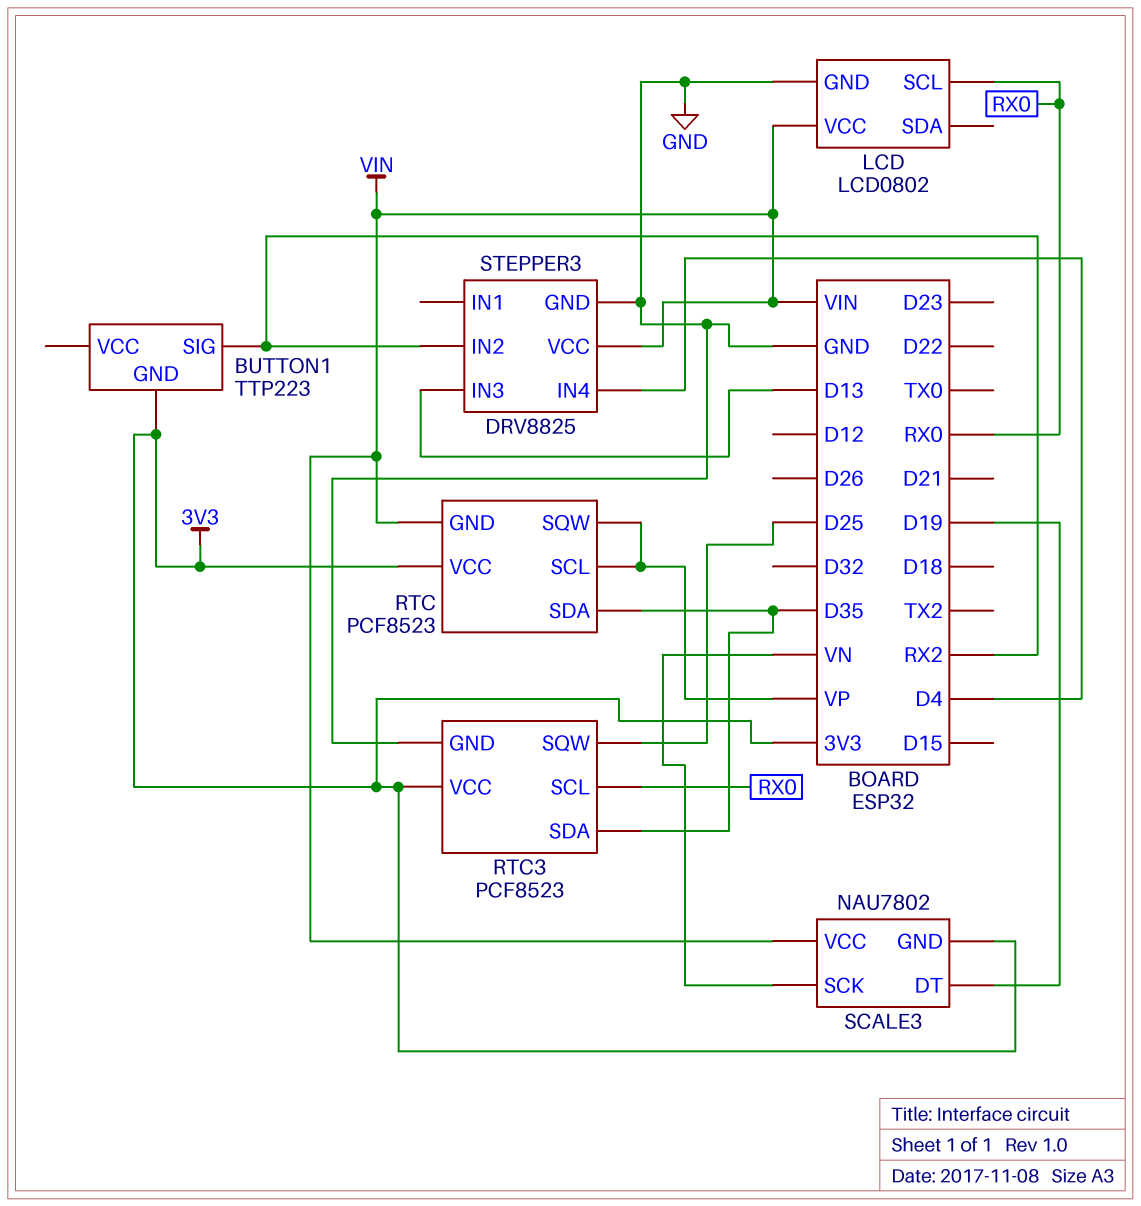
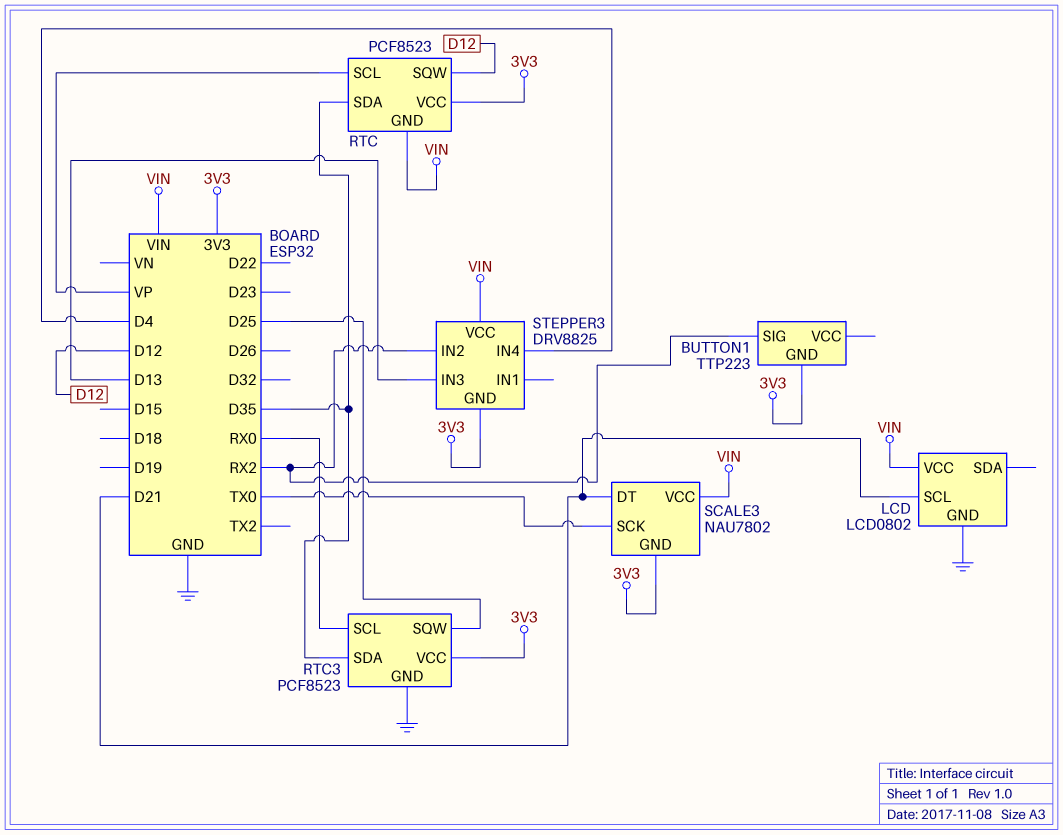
LCD pin SCL: RX0 -> D21
RTC pin SQW: VP -> D12
SCALE3 pin DT: D19 -> D21
SCALE3 pin SCK: VN -> TX0
STEPPER3 pin GND: GND -> 3V3

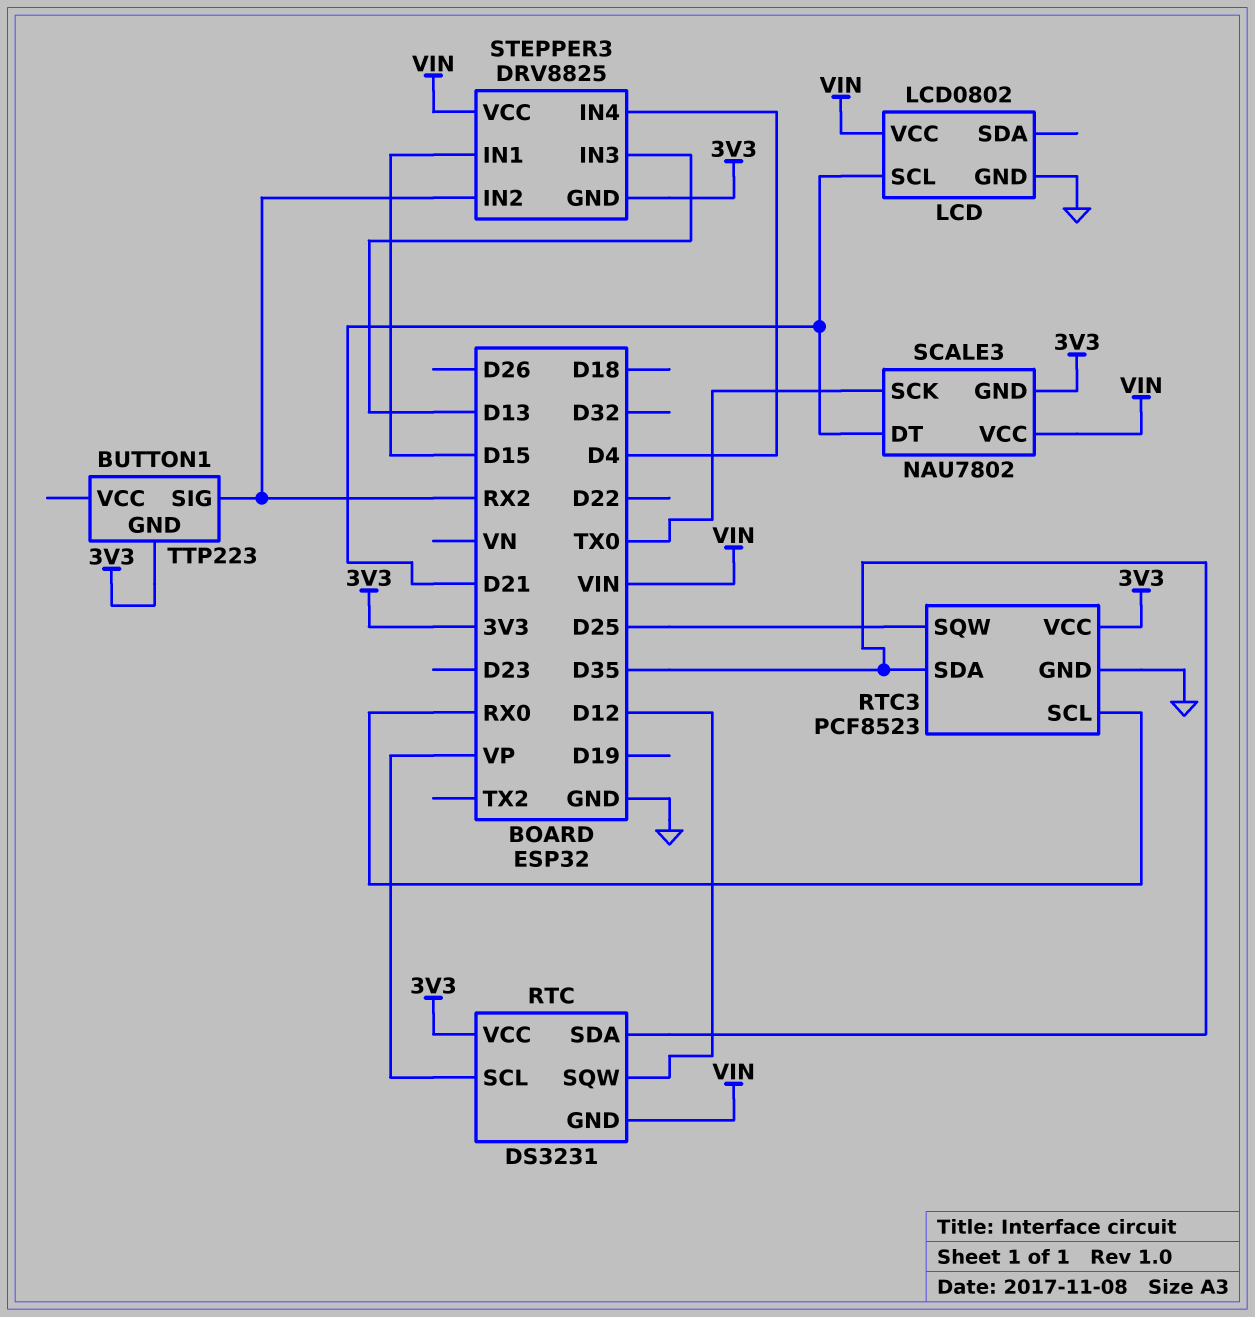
RTC: PCF8523 -> DS3231
STEPPER3 pin IN1: none -> D15

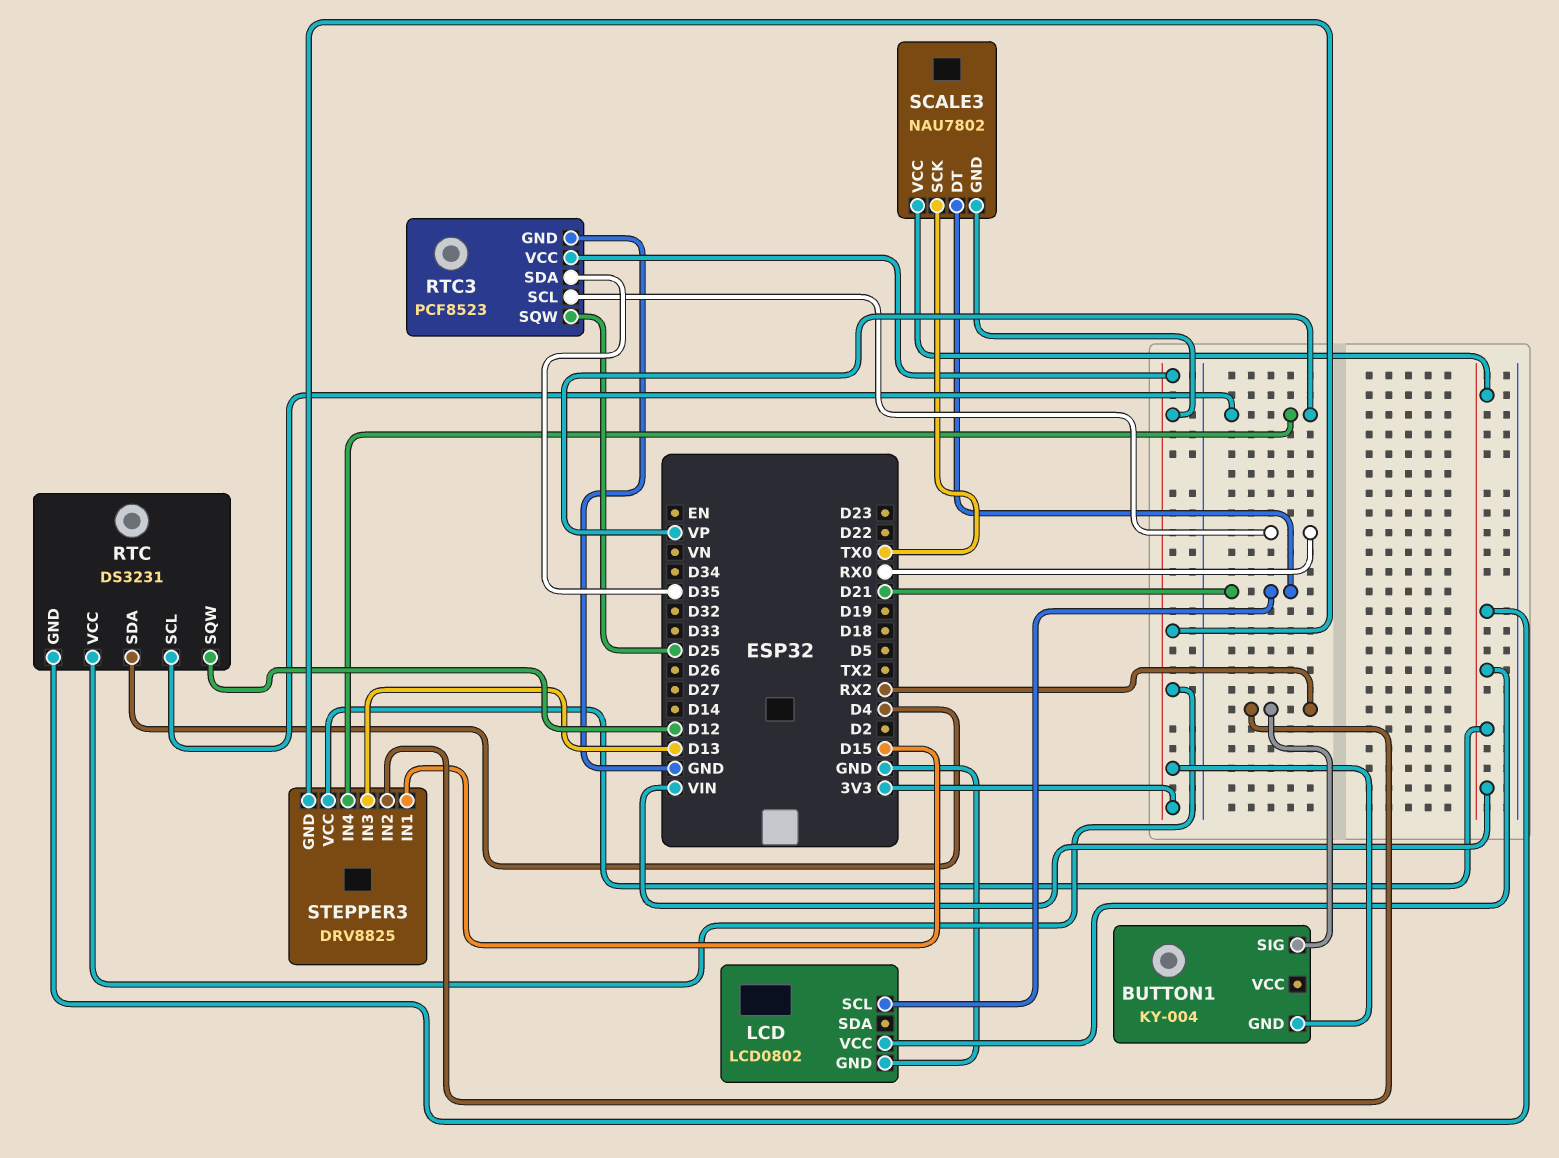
BUTTON1: TTP223 -> KY-004
RTC pin SDA: D35 -> D4
STEPPER3 pin IN4: D4 -> VP

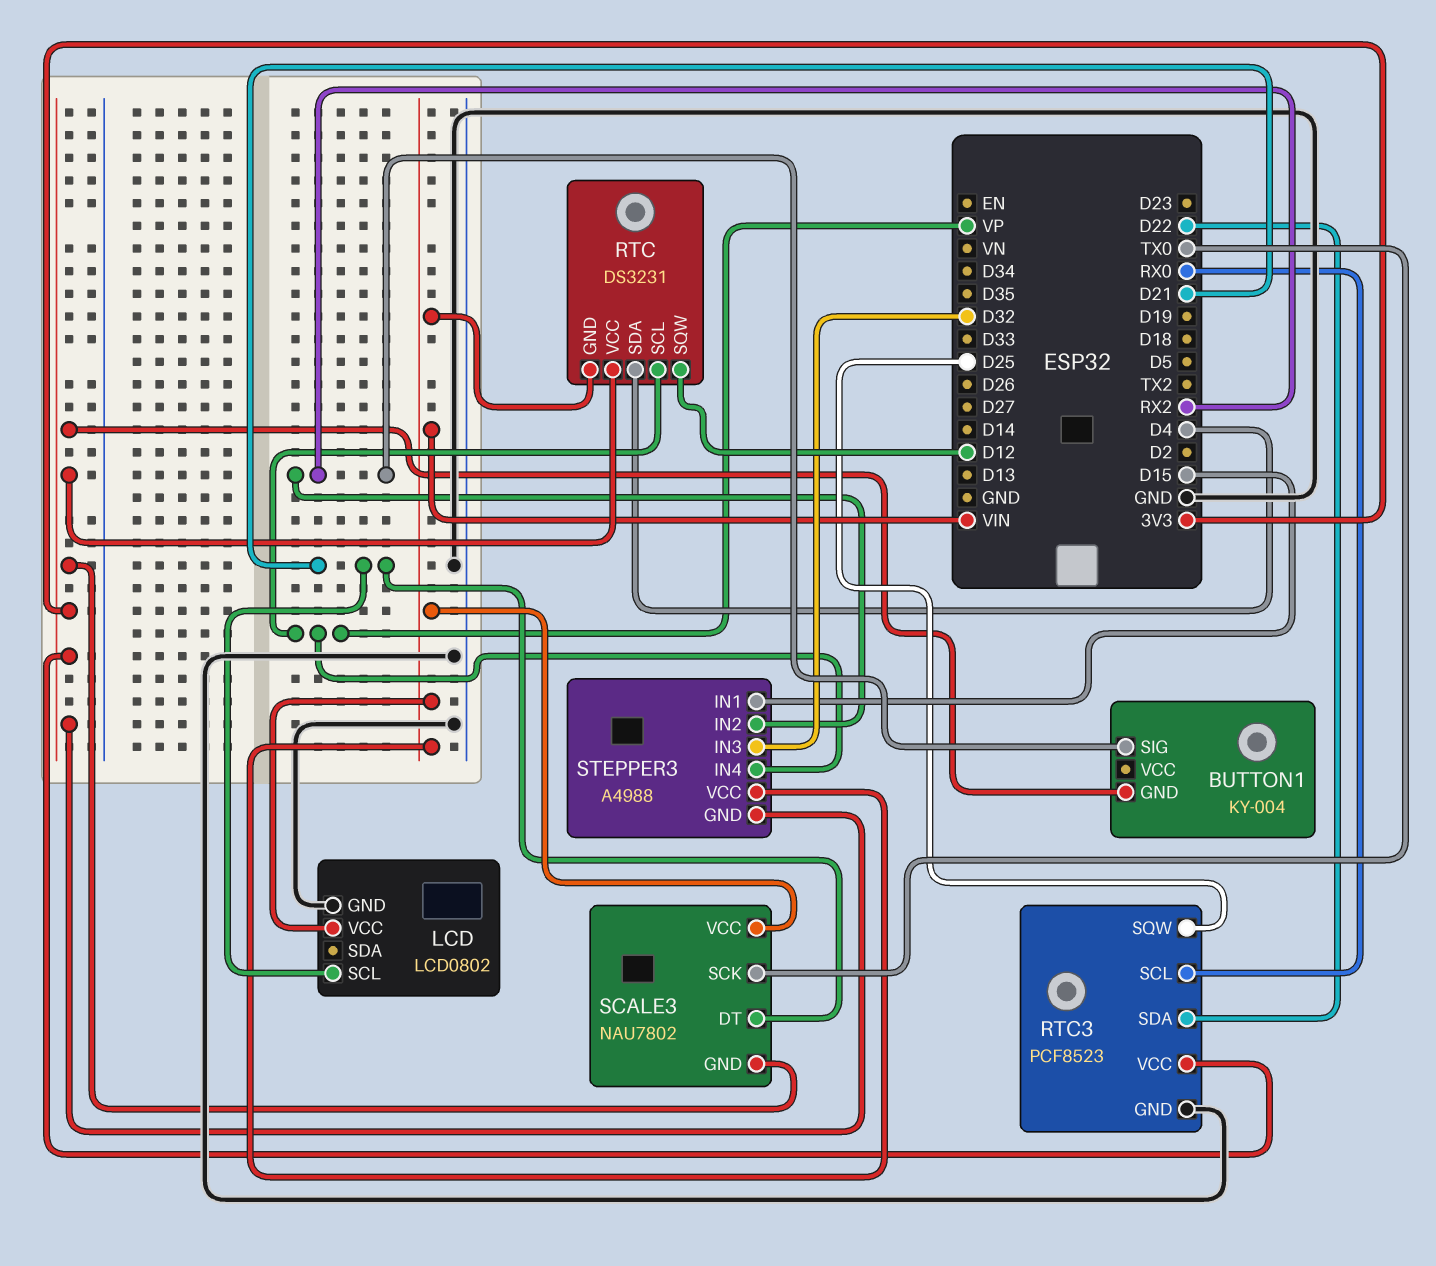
RTC3 pin SDA: D35 -> D22
STEPPER3: DRV8825 -> A4988
STEPPER3 pin IN3: D13 -> D32

